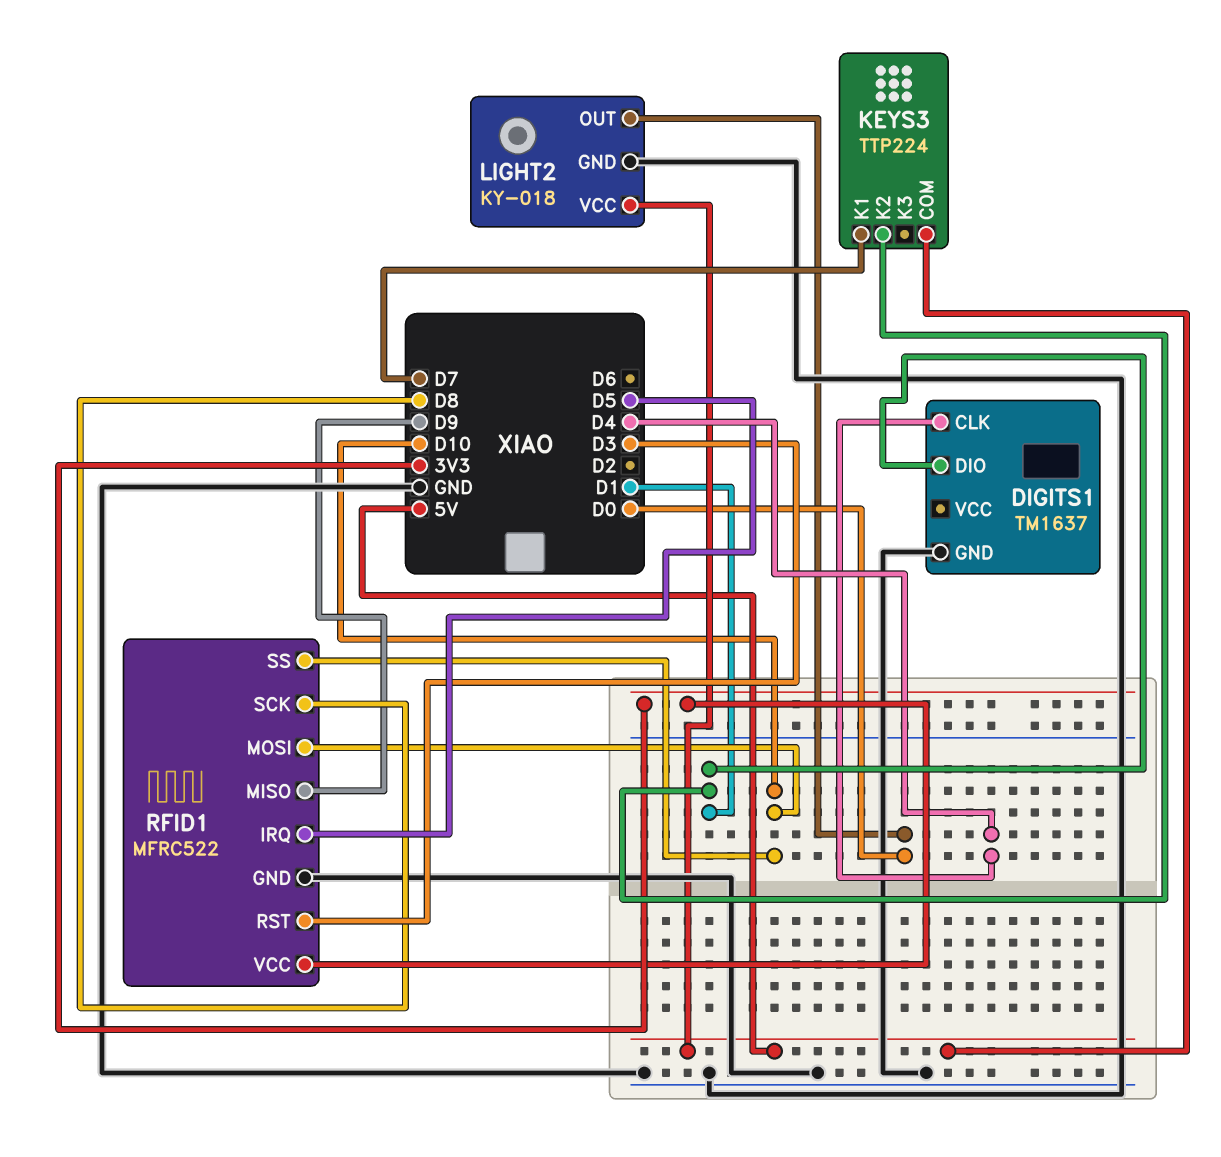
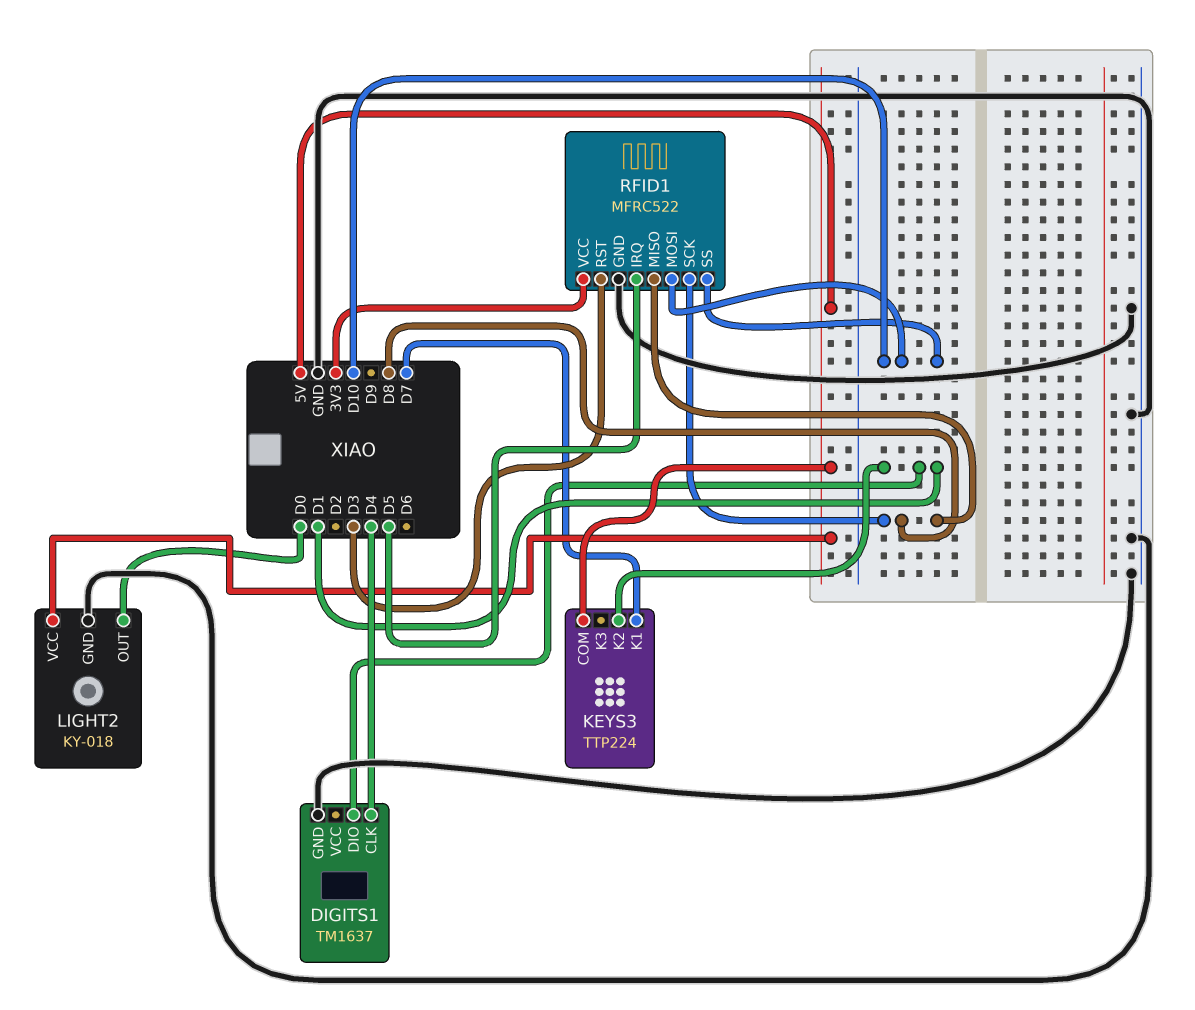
RFID1 pin MISO: D9 -> D8

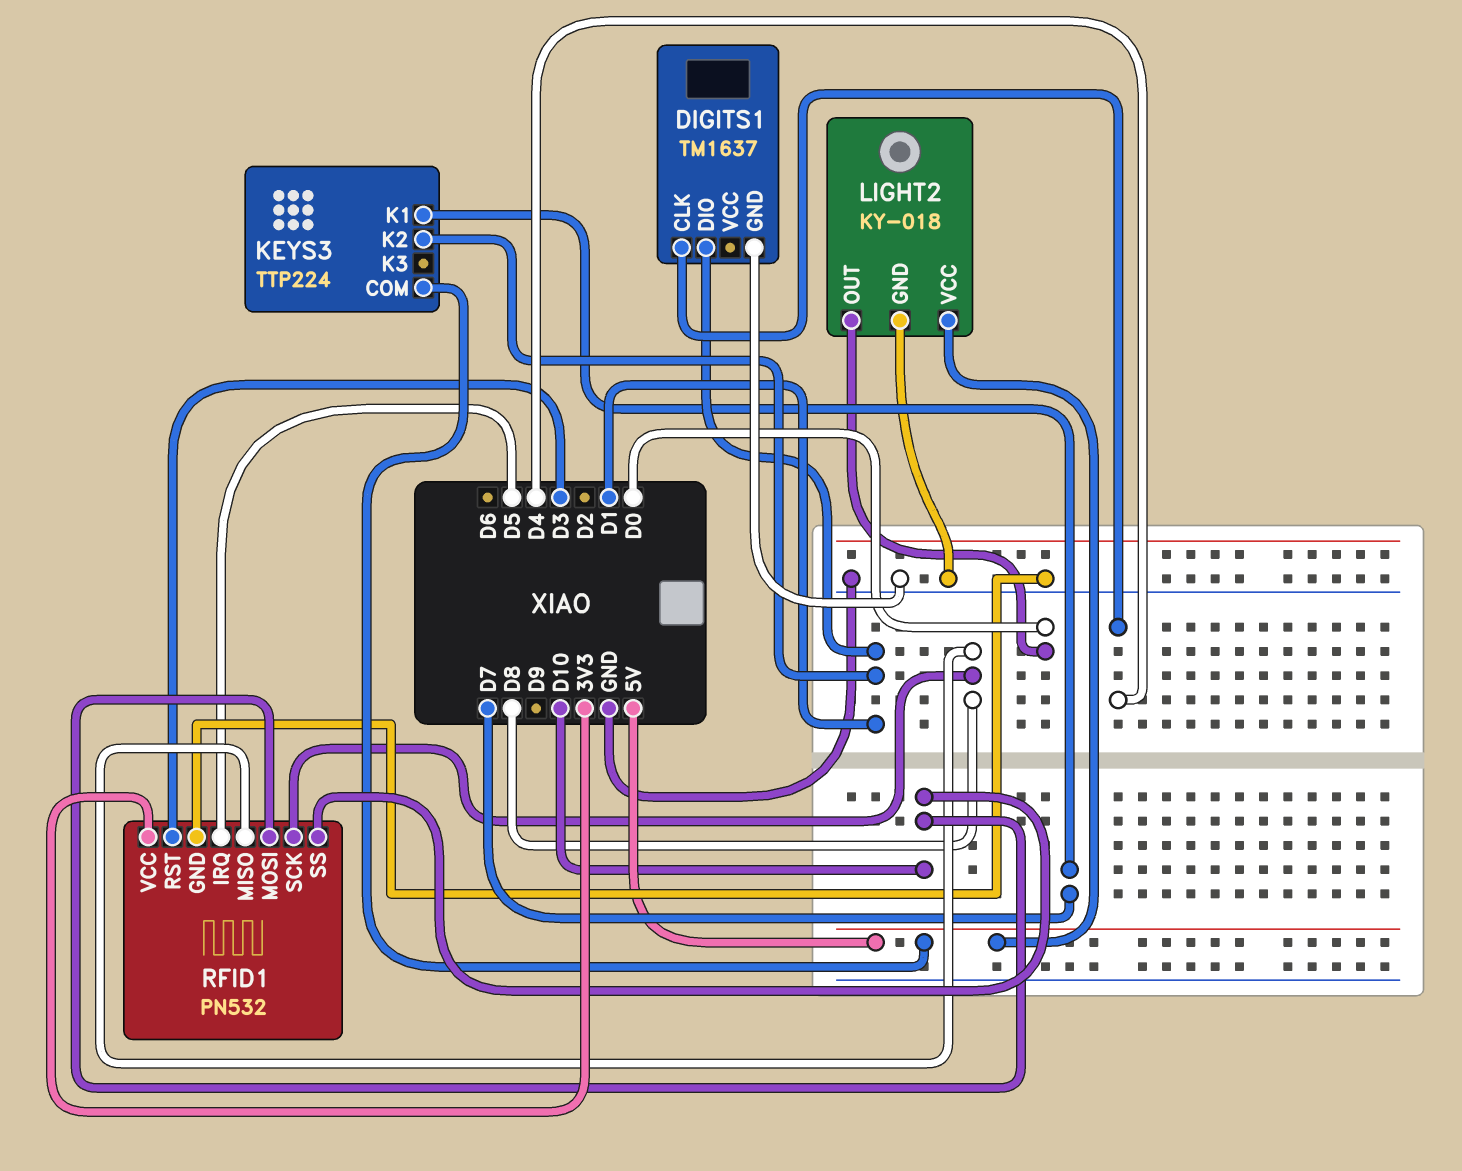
RFID1: MFRC522 -> PN532

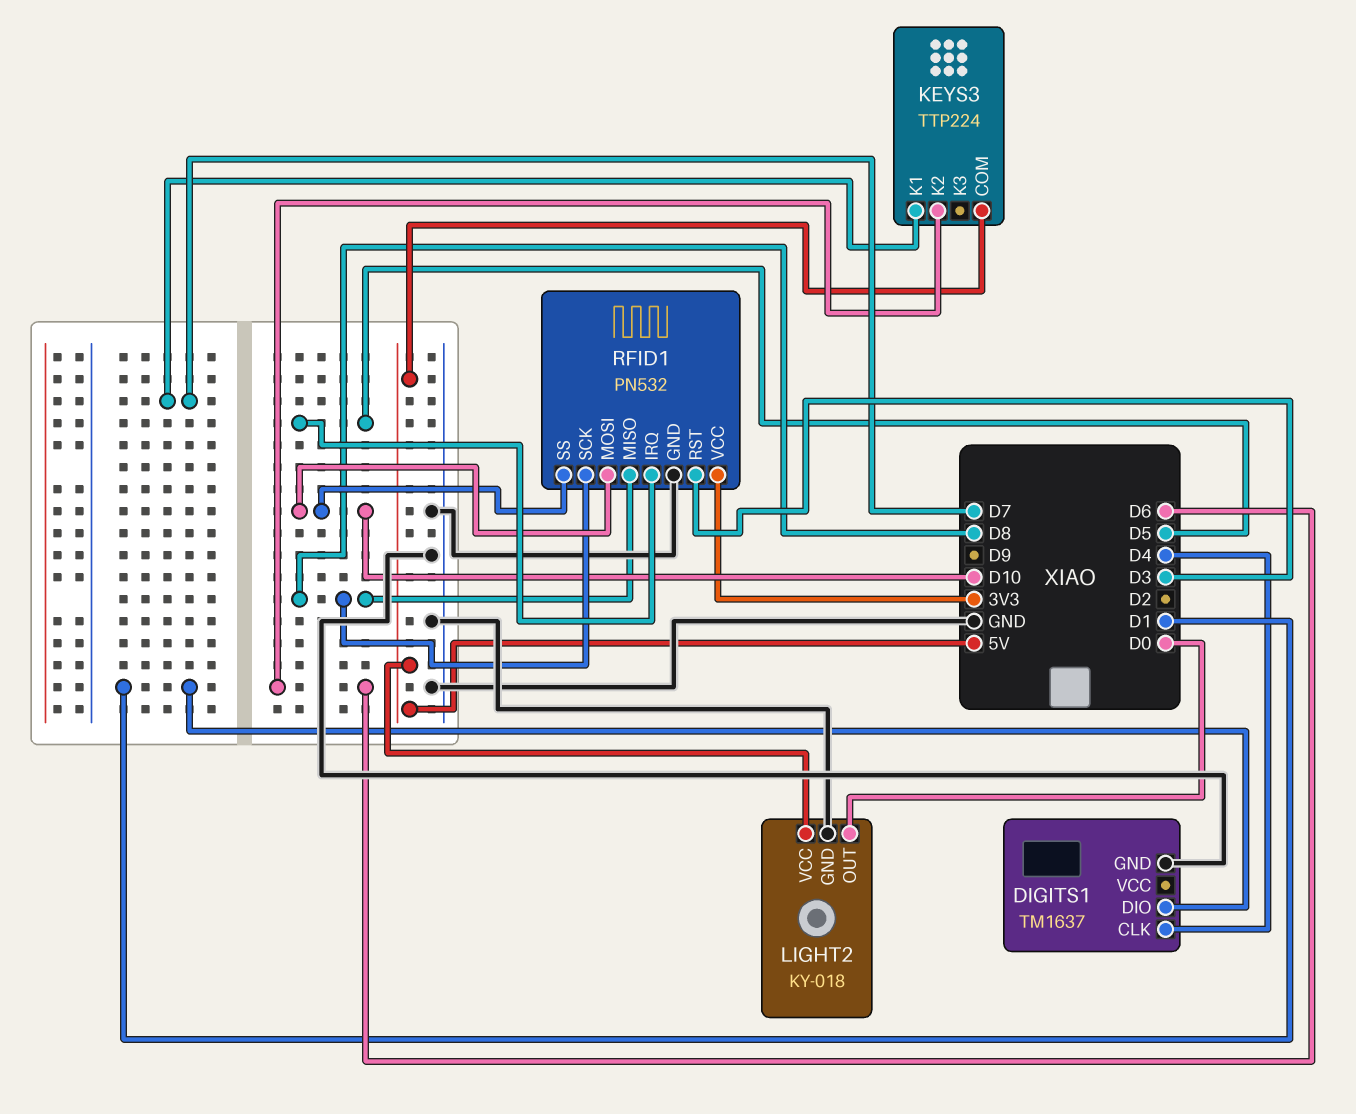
KEYS3 pin K2: D1 -> D6

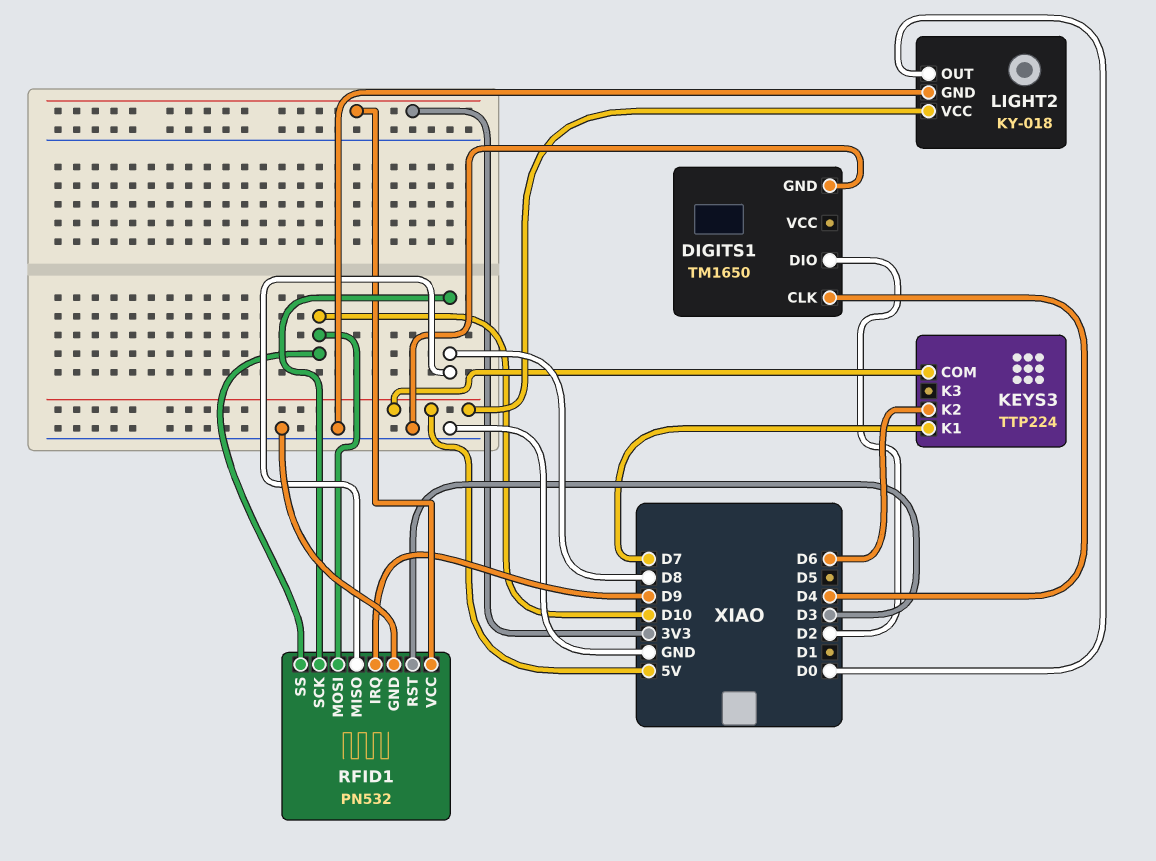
DIGITS1: TM1637 -> TM1650
DIGITS1 pin DIO: D1 -> D2
RFID1 pin IRQ: D5 -> D9

